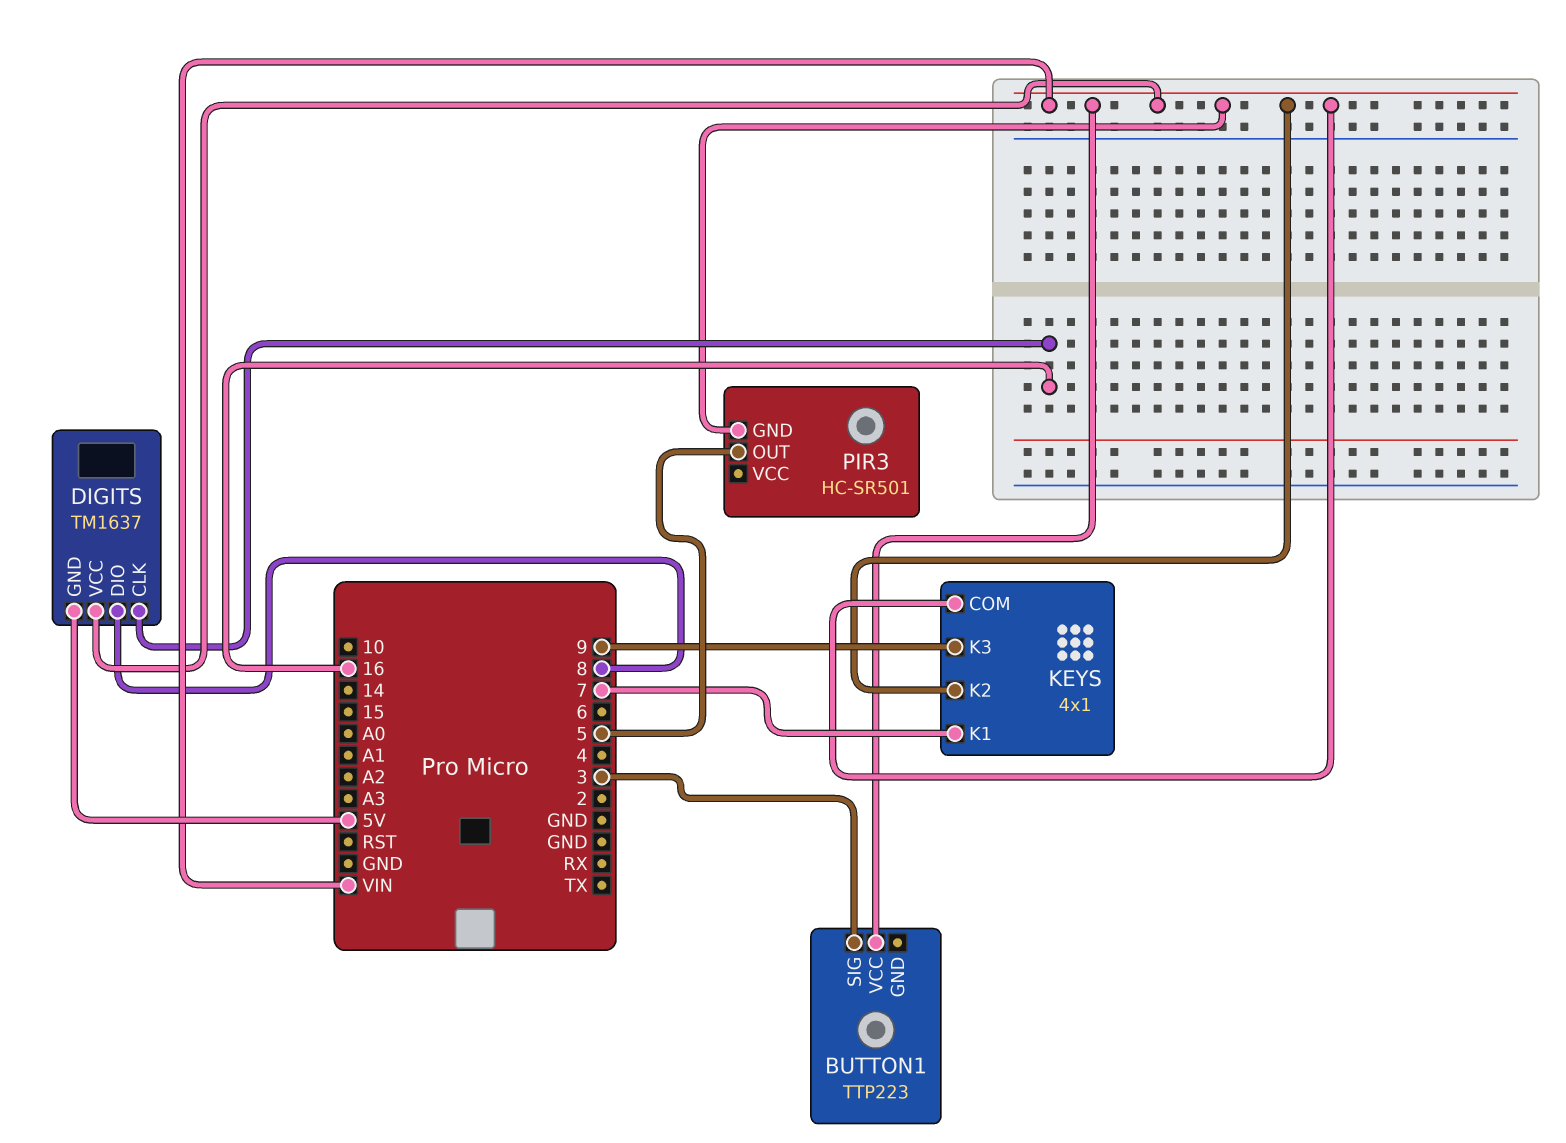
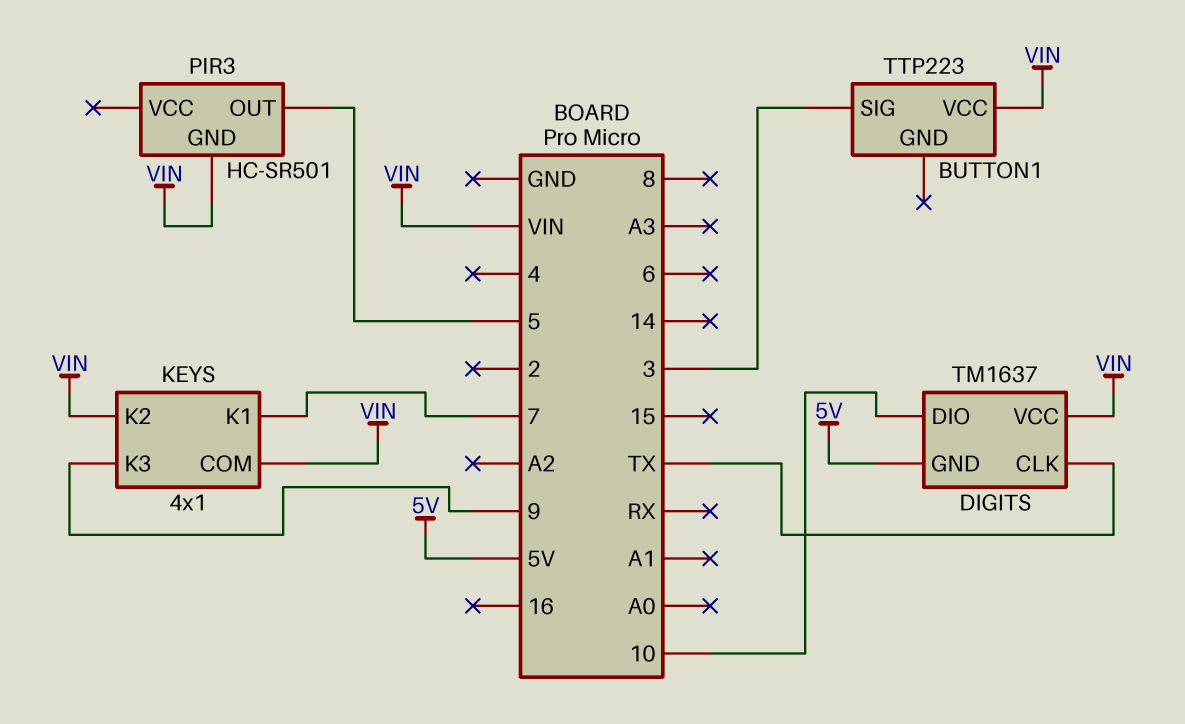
DIGITS pin CLK: 16 -> TX
DIGITS pin DIO: 8 -> 10

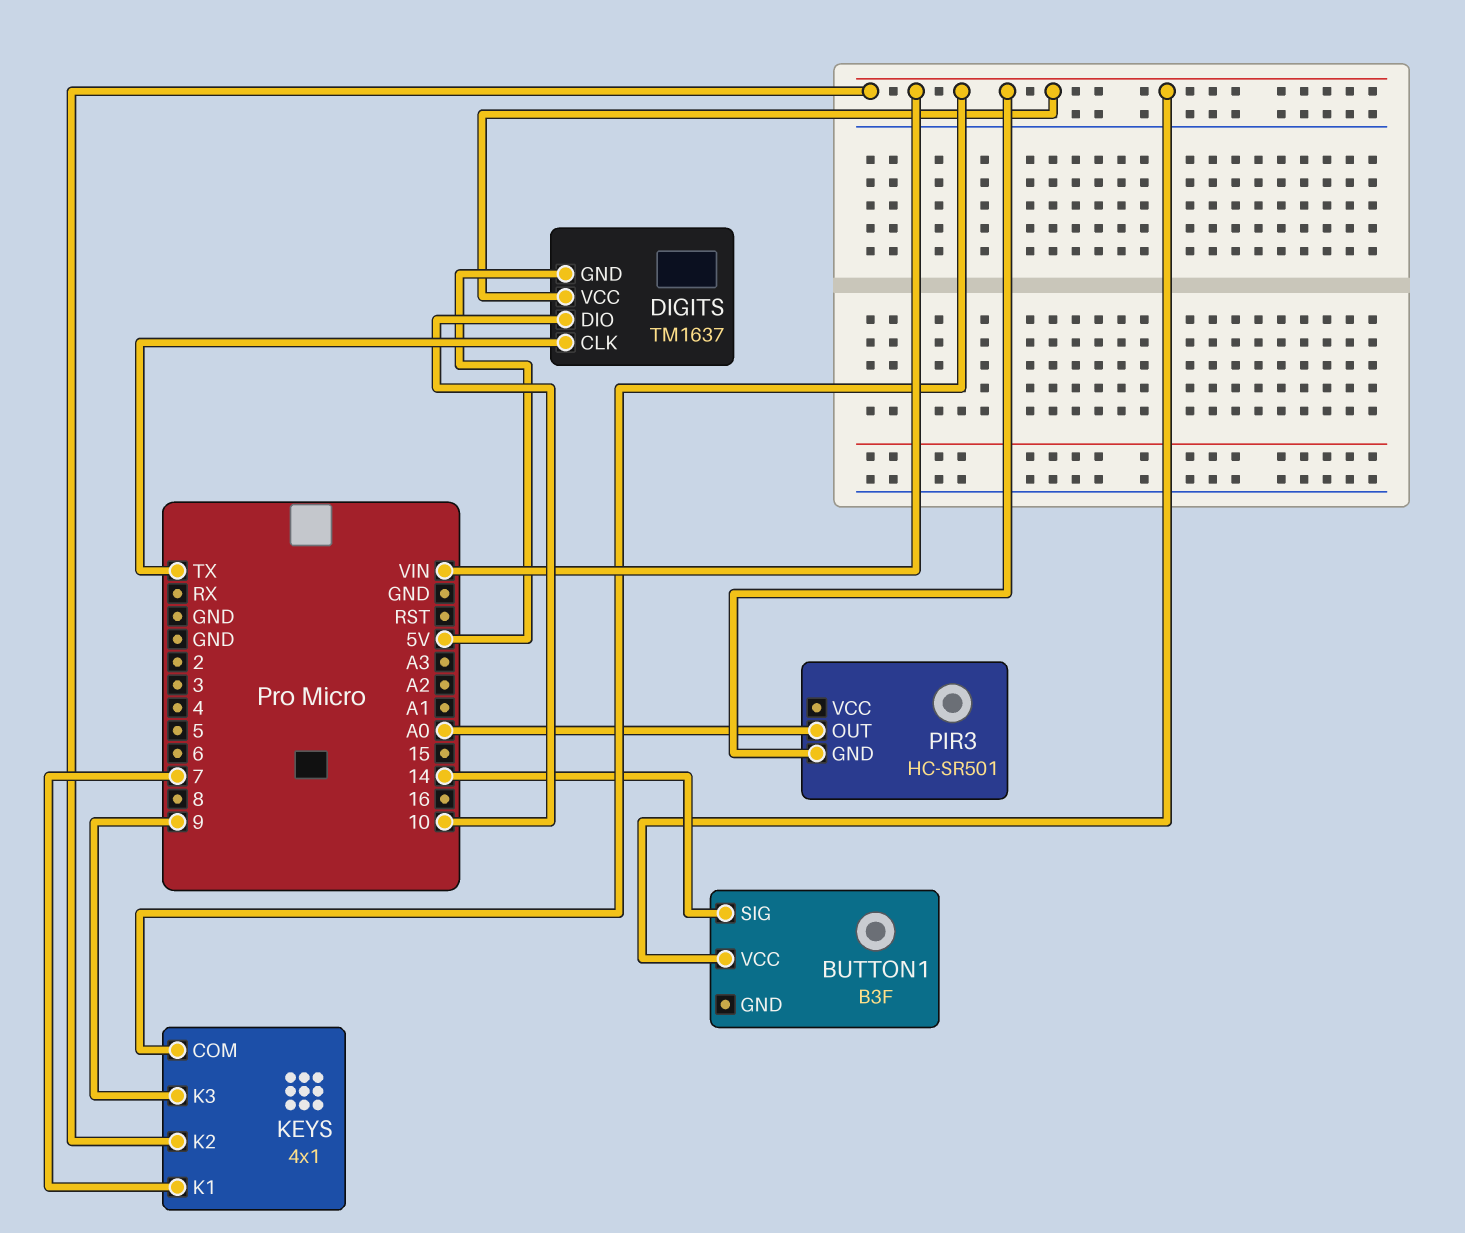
BUTTON1: TTP223 -> B3F
BUTTON1 pin SIG: 3 -> 14
PIR3 pin OUT: 5 -> A0

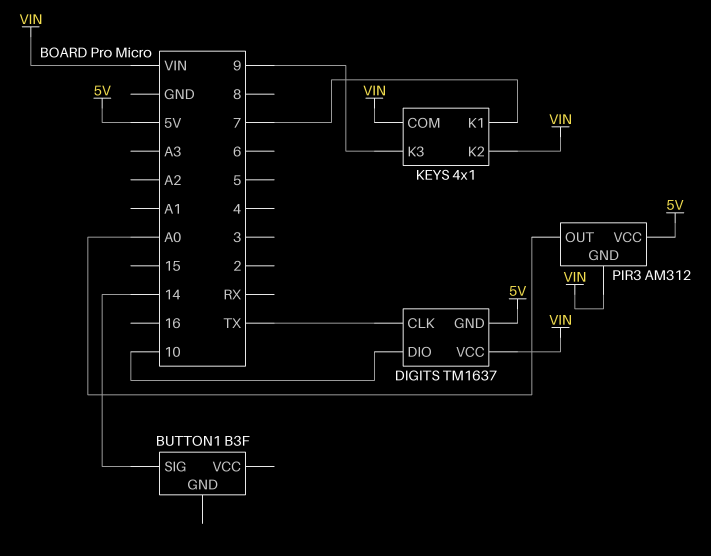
BUTTON1 pin VCC: VIN -> none
PIR3: HC-SR501 -> AM312
PIR3 pin VCC: none -> 5V

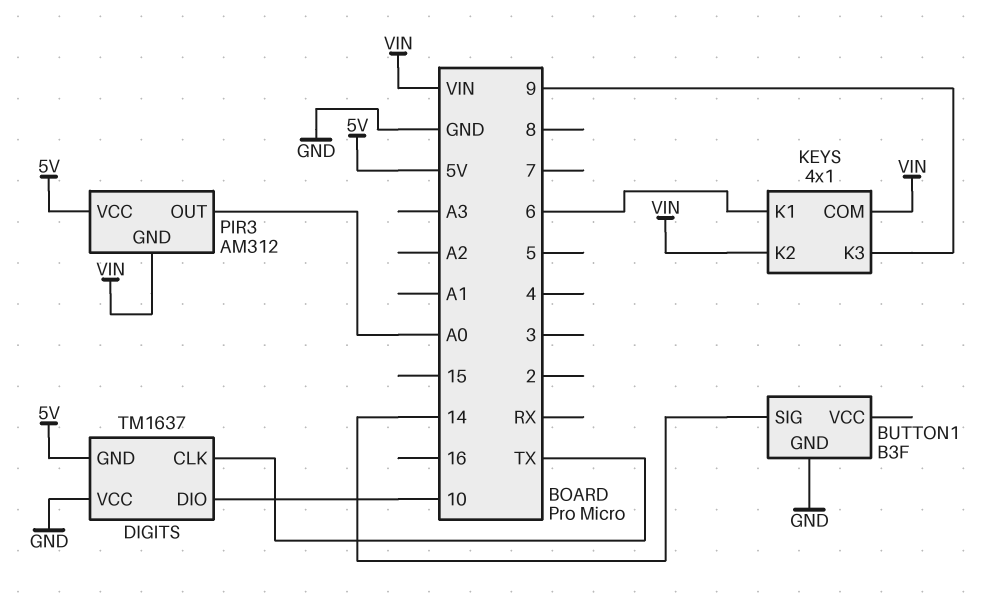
BUTTON1 pin GND: none -> GND
DIGITS pin VCC: VIN -> GND
KEYS pin K1: 7 -> 6

